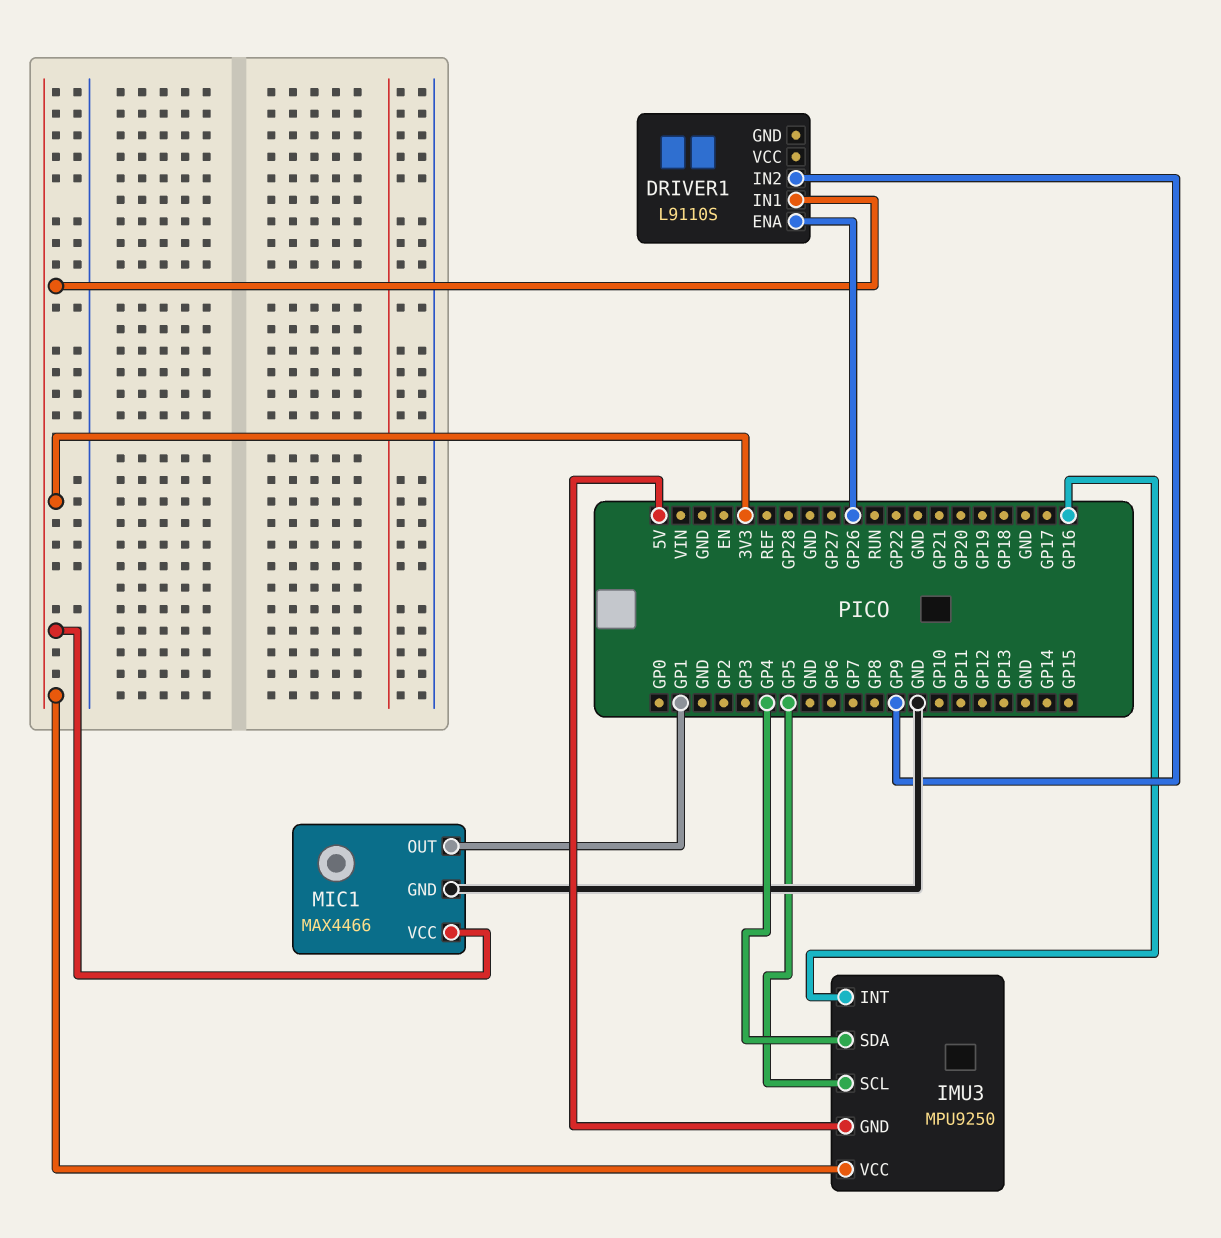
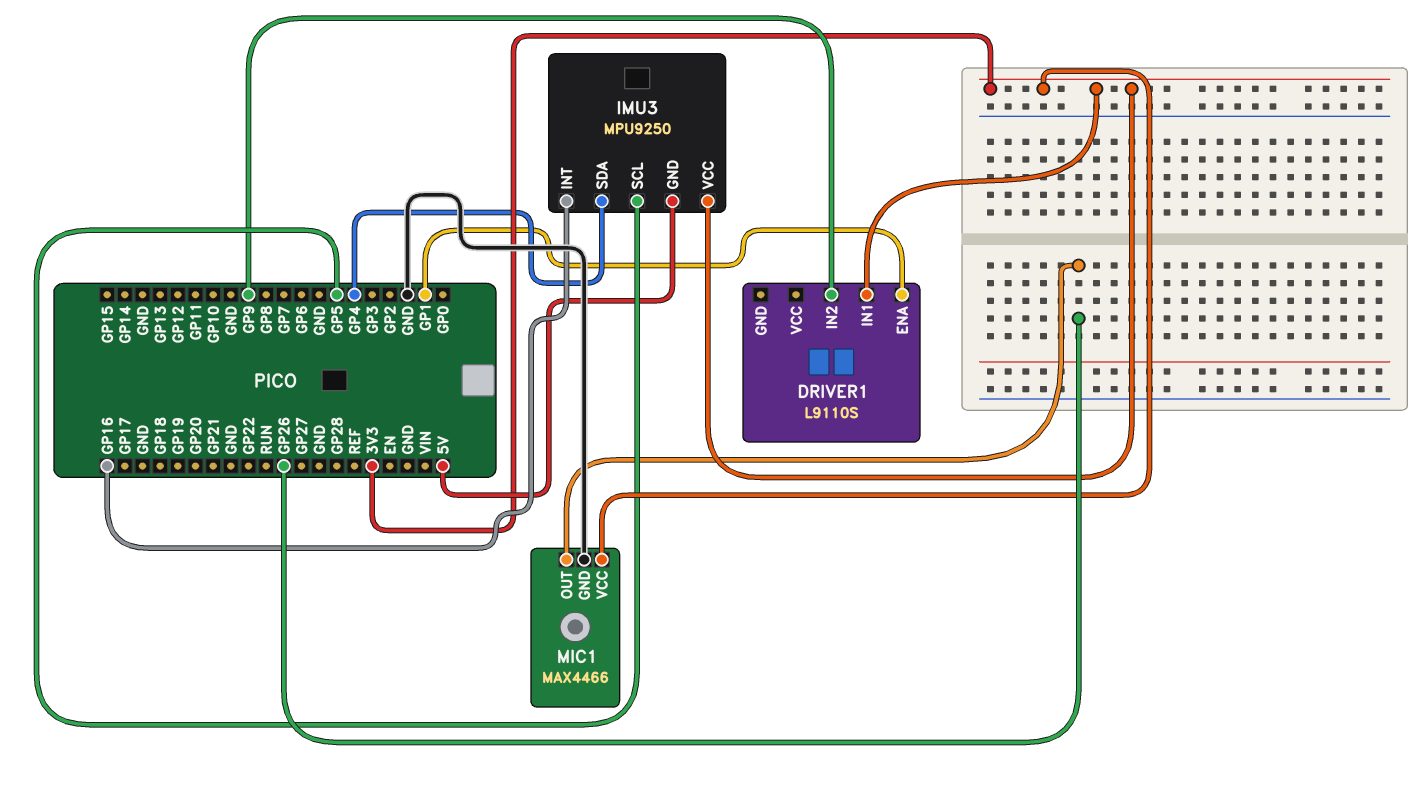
DRIVER1 pin ENA: GP26 -> GP1
MIC1 pin OUT: GP1 -> GP26

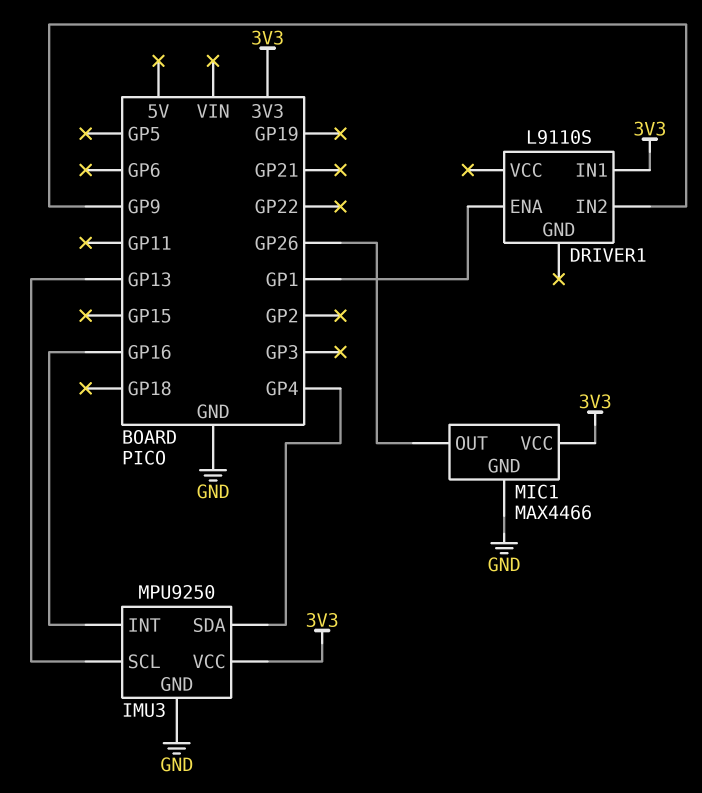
IMU3 pin GND: 5V -> GND
IMU3 pin SCL: GP5 -> GP13

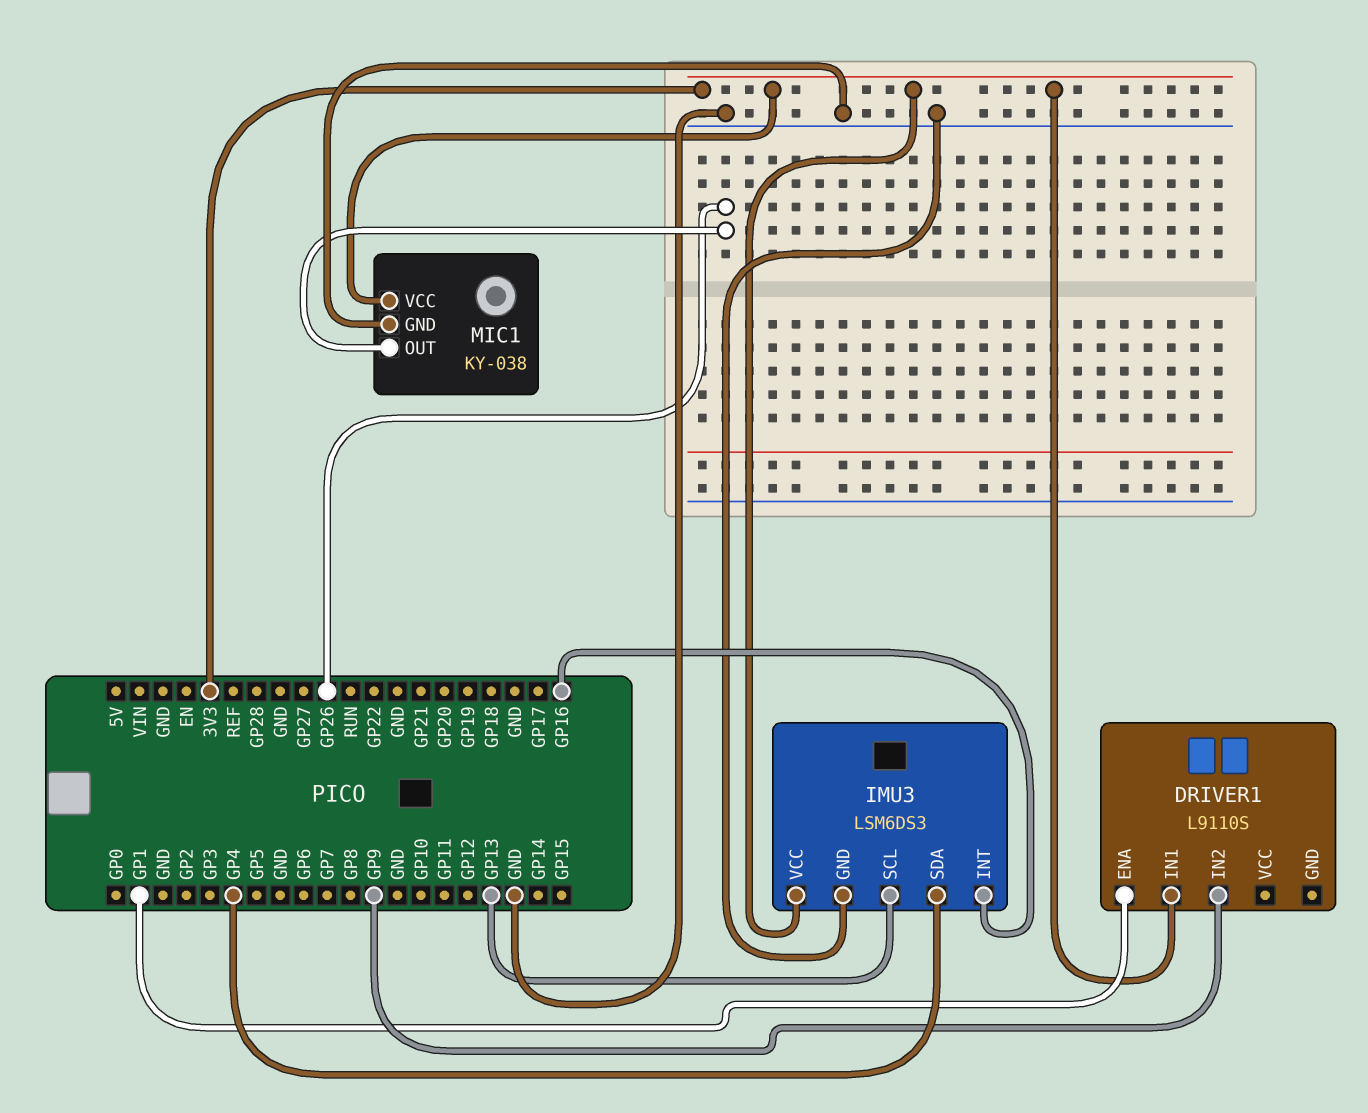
IMU3: MPU9250 -> LSM6DS3
MIC1: MAX4466 -> KY-038

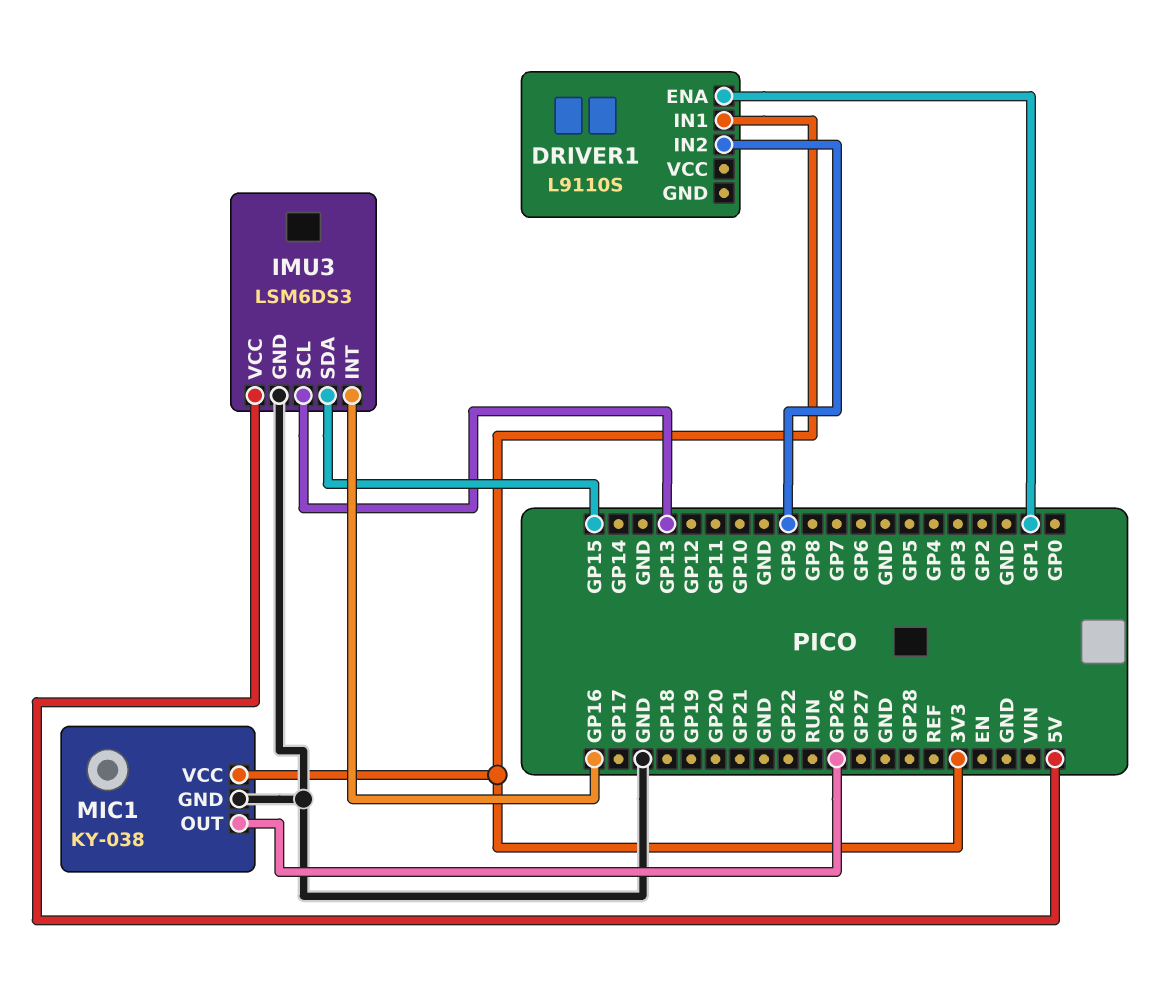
IMU3 pin SDA: GP4 -> GP15
IMU3 pin VCC: 3V3 -> 5V

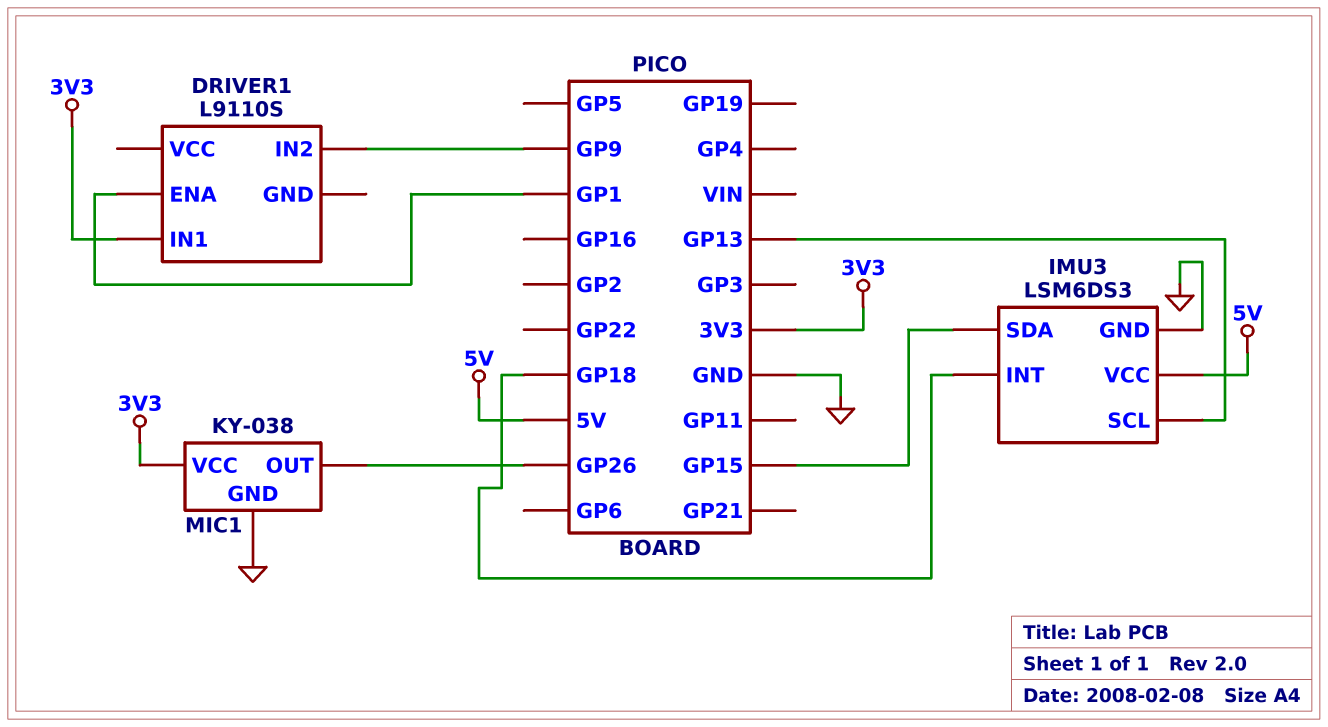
IMU3 pin INT: GP16 -> GP18

